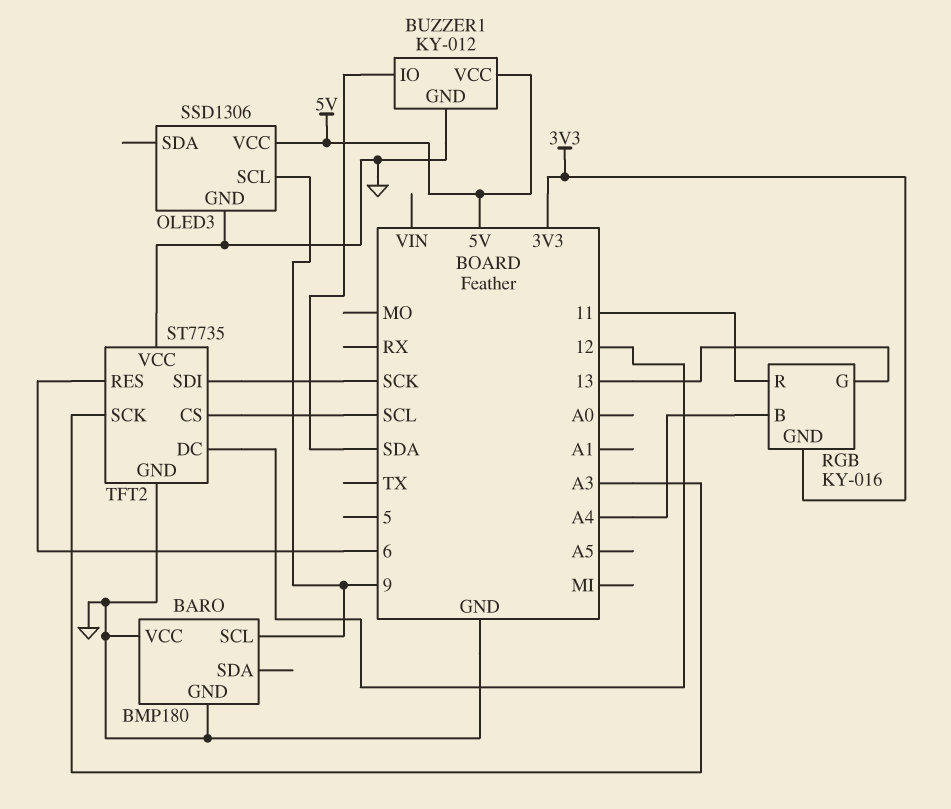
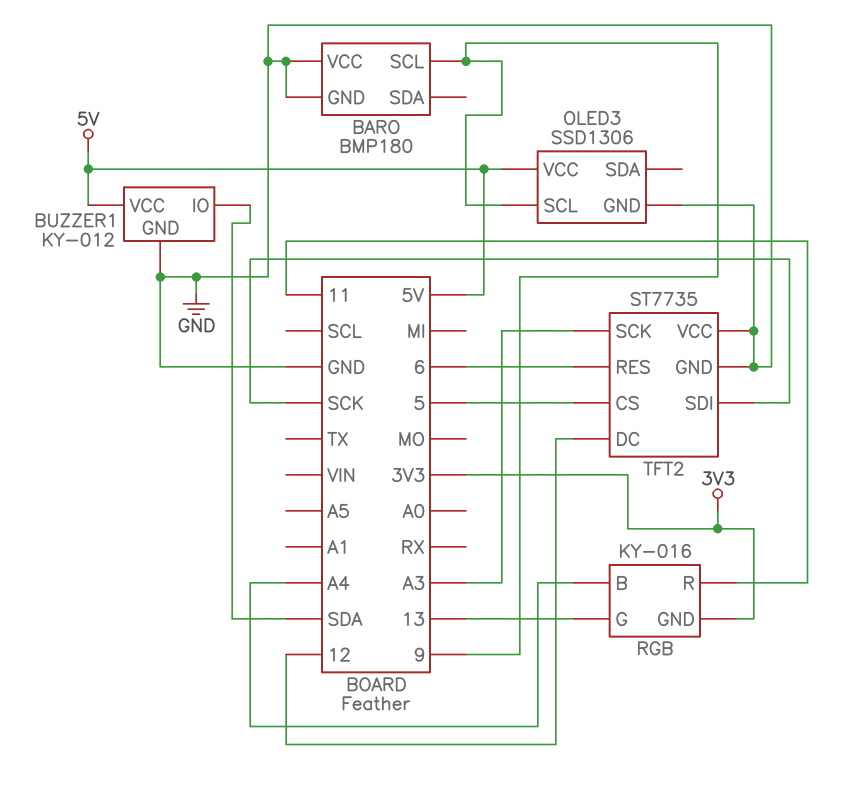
TFT2 pin CS: SCL -> 5

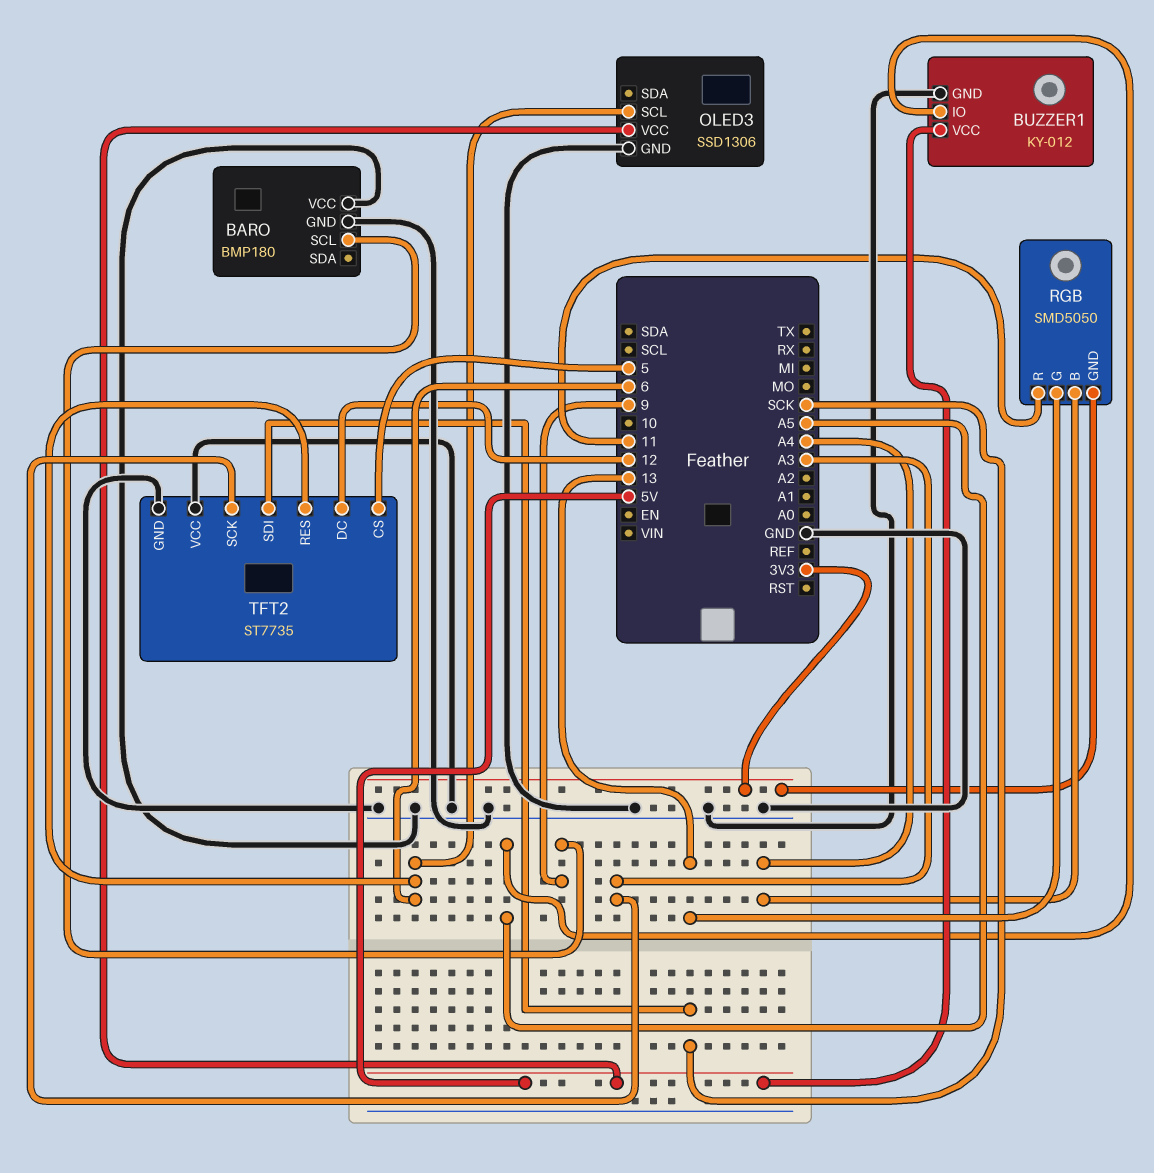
BUZZER1 pin IO: SDA -> A5
OLED3 pin SCL: 9 -> 6
RGB: KY-016 -> SMD5050

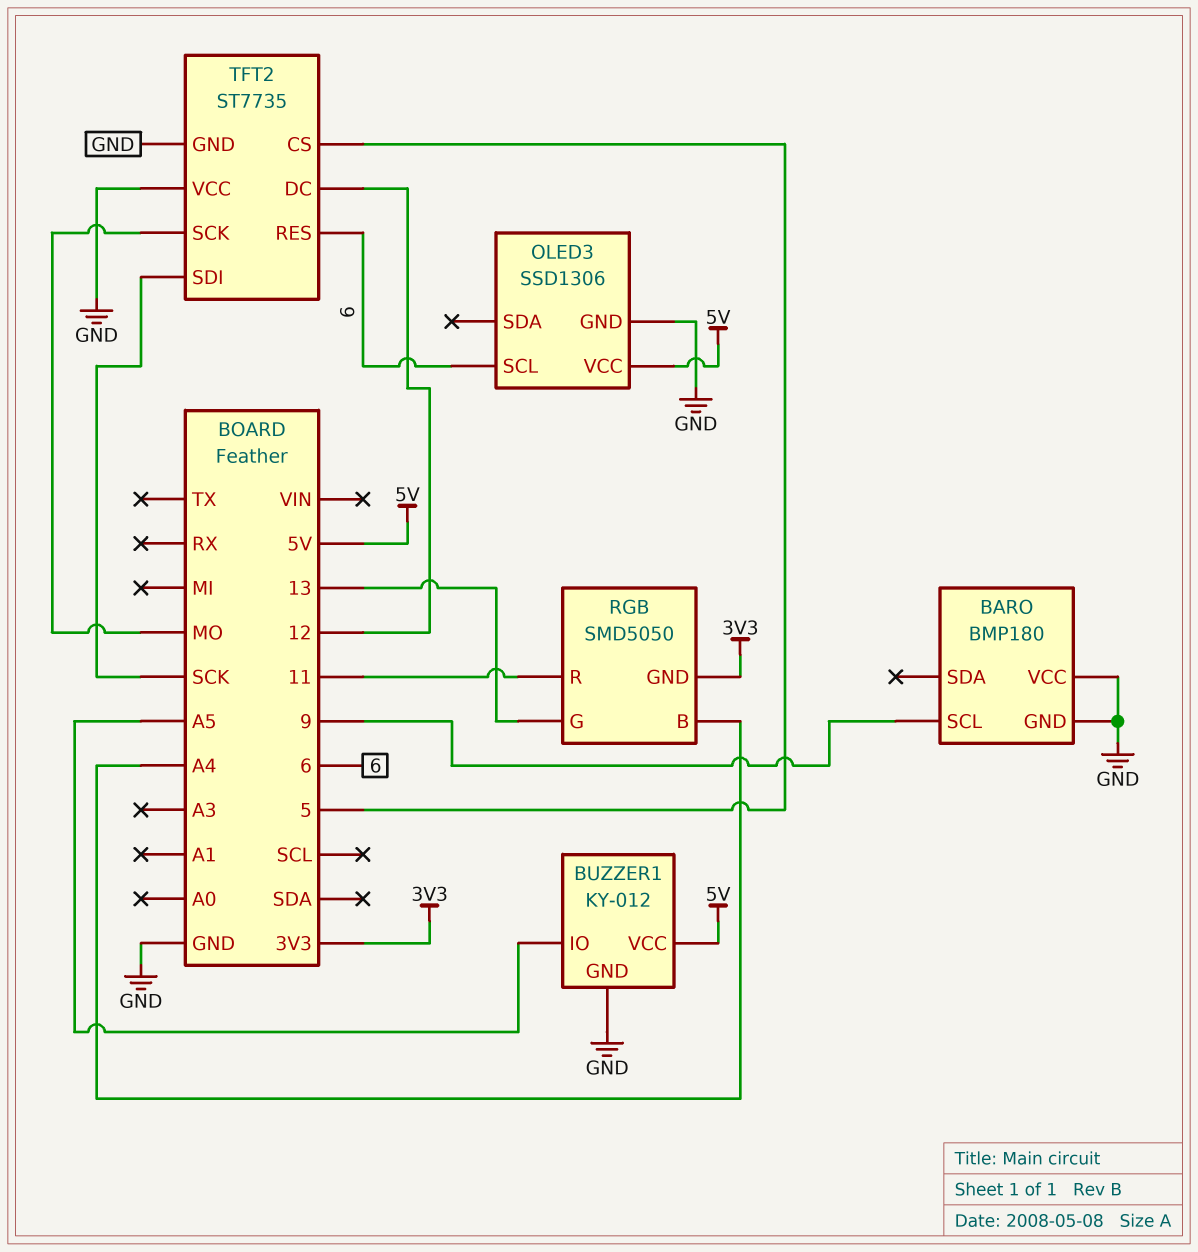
TFT2 pin SCK: A3 -> MO

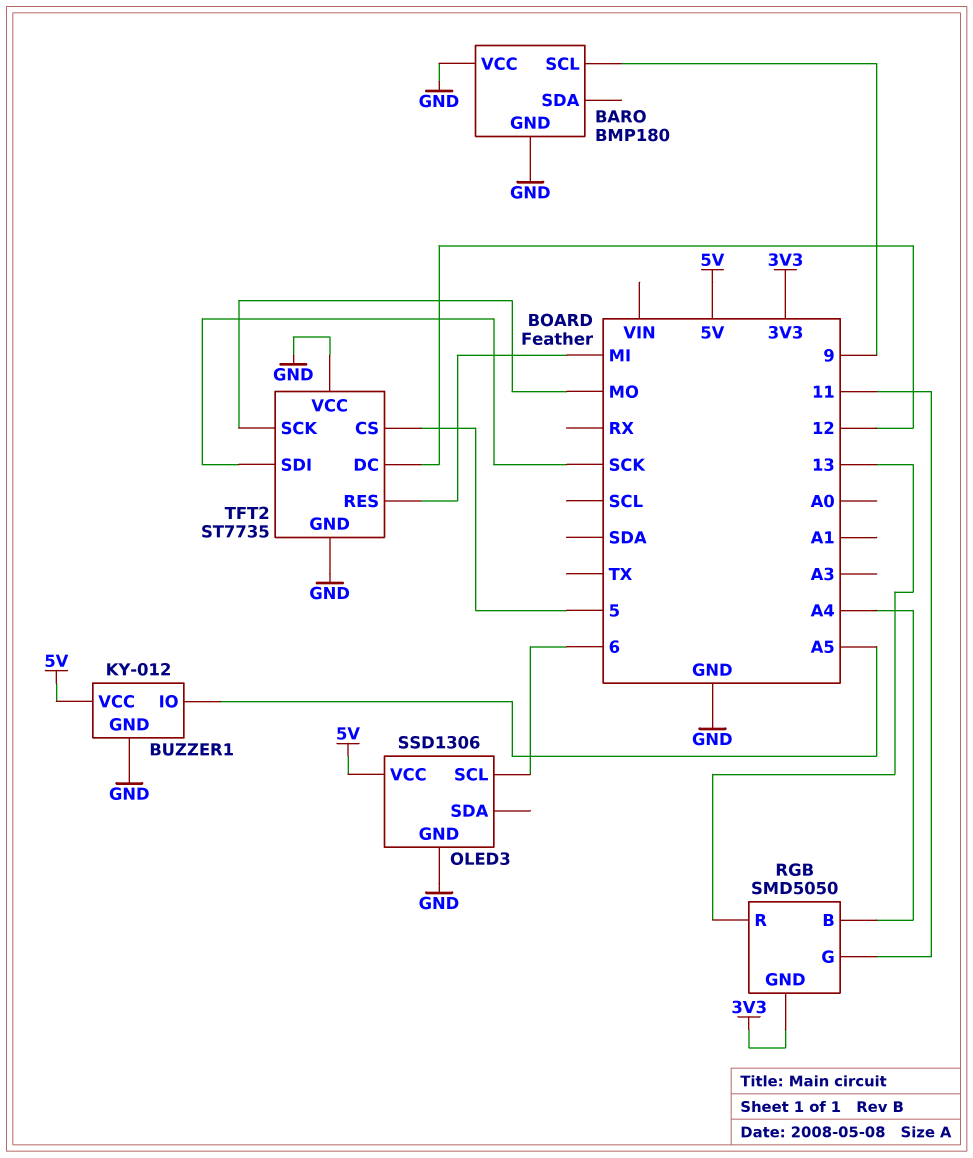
RGB pin G: 13 -> 11
RGB pin R: 11 -> 13
TFT2 pin RES: 6 -> MI

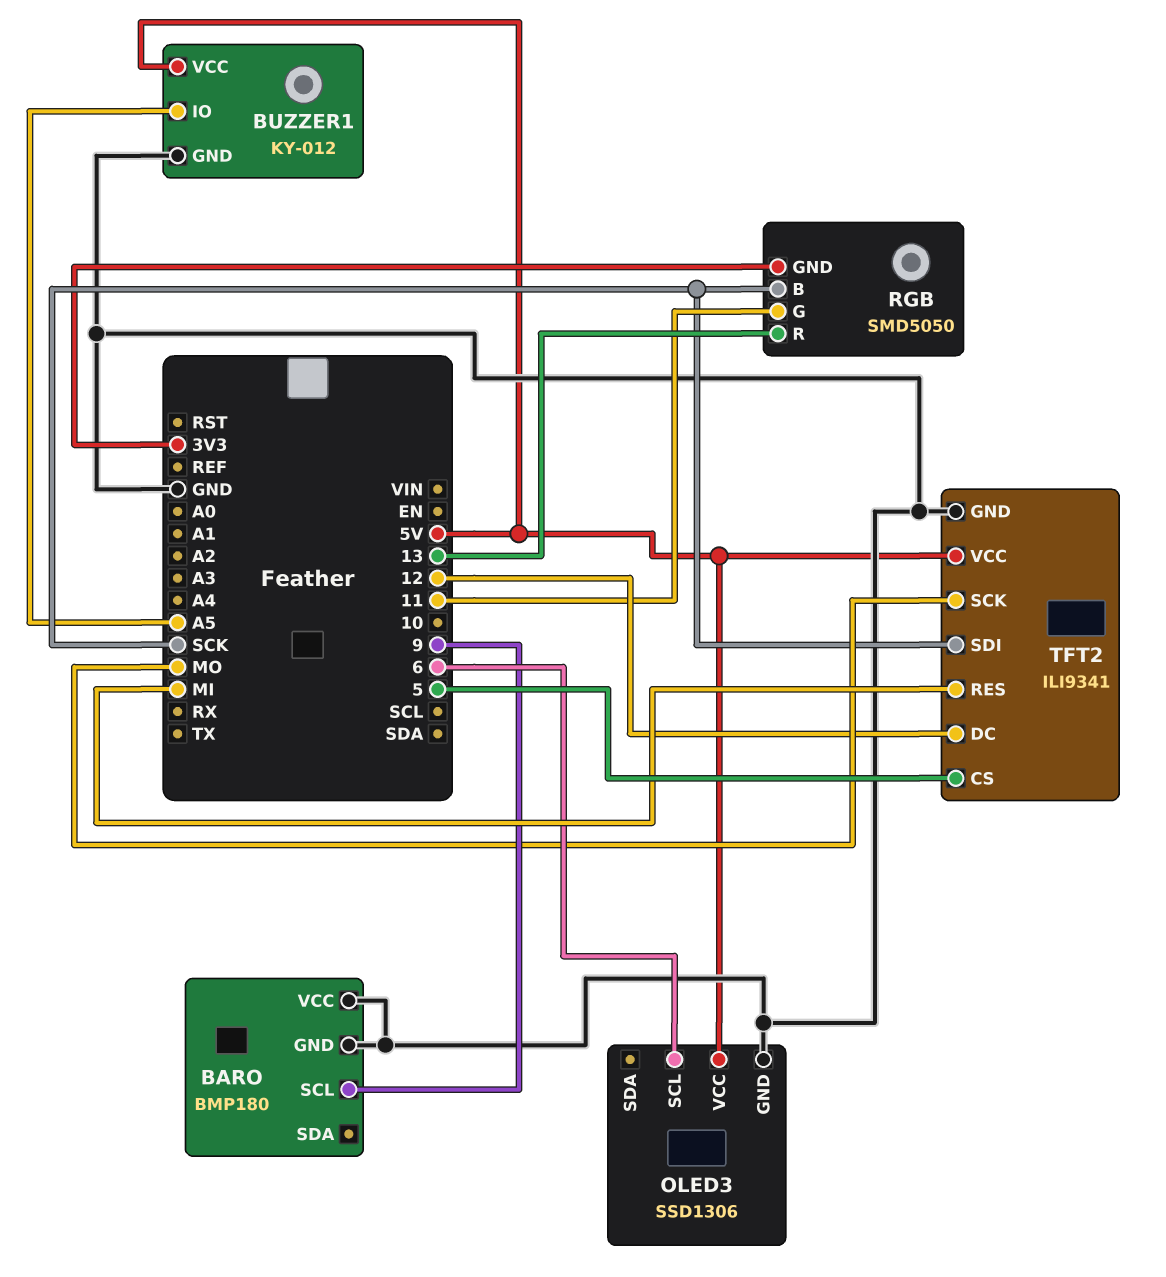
RGB pin B: A4 -> SCK
TFT2: ST7735 -> ILI9341
TFT2 pin VCC: GND -> 5V

